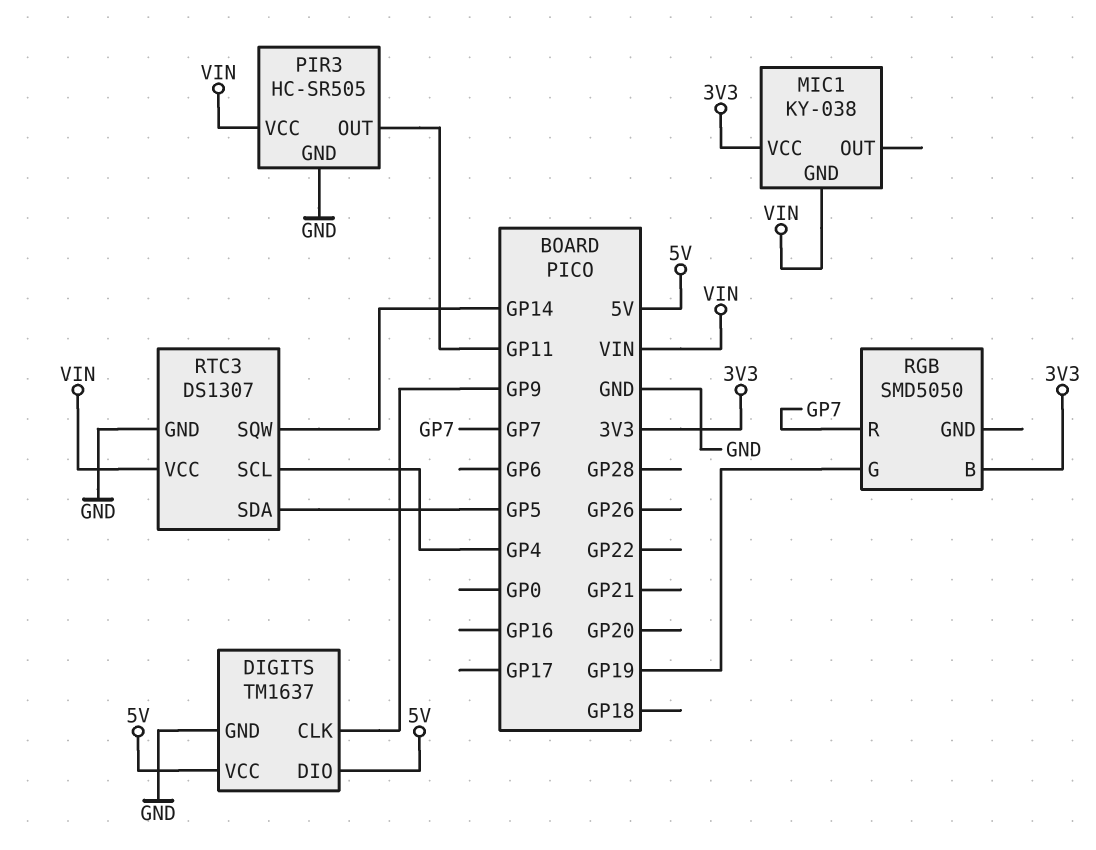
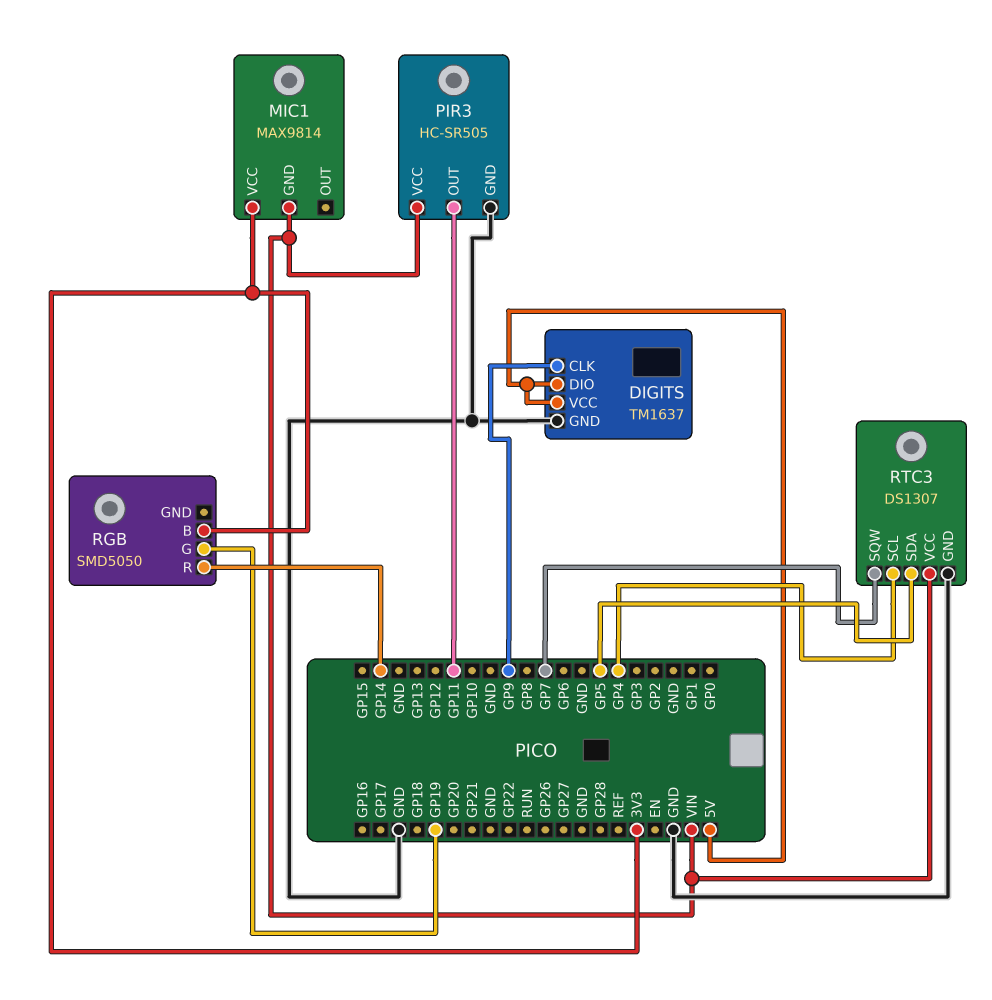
MIC1: KY-038 -> MAX9814
RGB pin R: GP7 -> GP14
RTC3 pin SQW: GP14 -> GP7

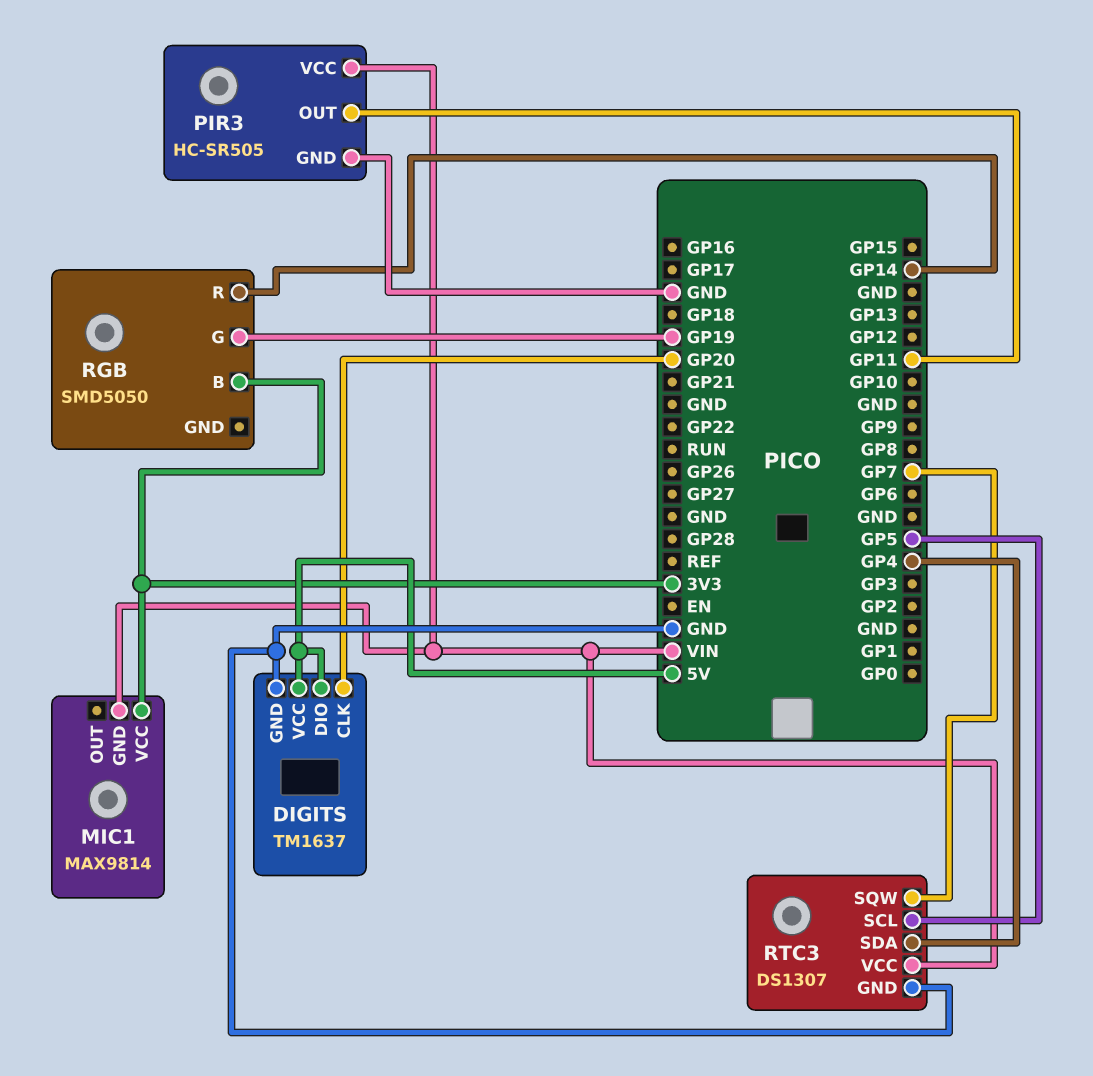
DIGITS pin CLK: GP9 -> GP20
RTC3 pin SCL: GP4 -> GP5
RTC3 pin SDA: GP5 -> GP4

